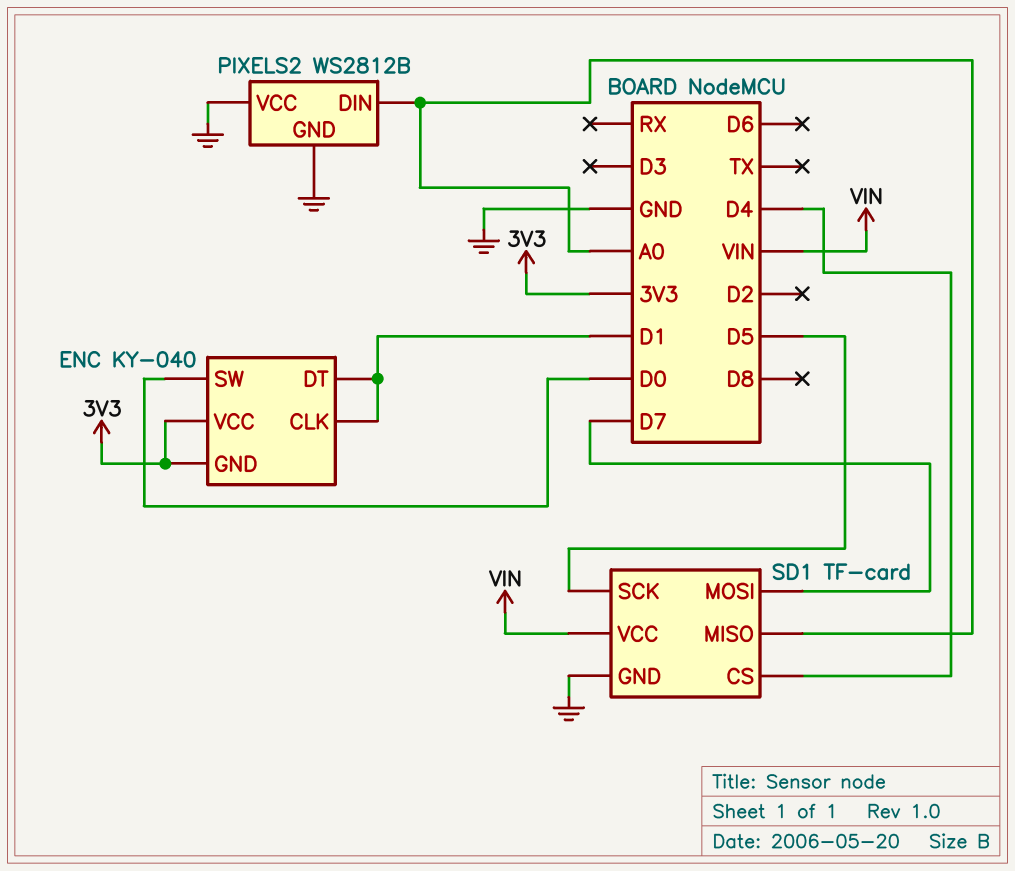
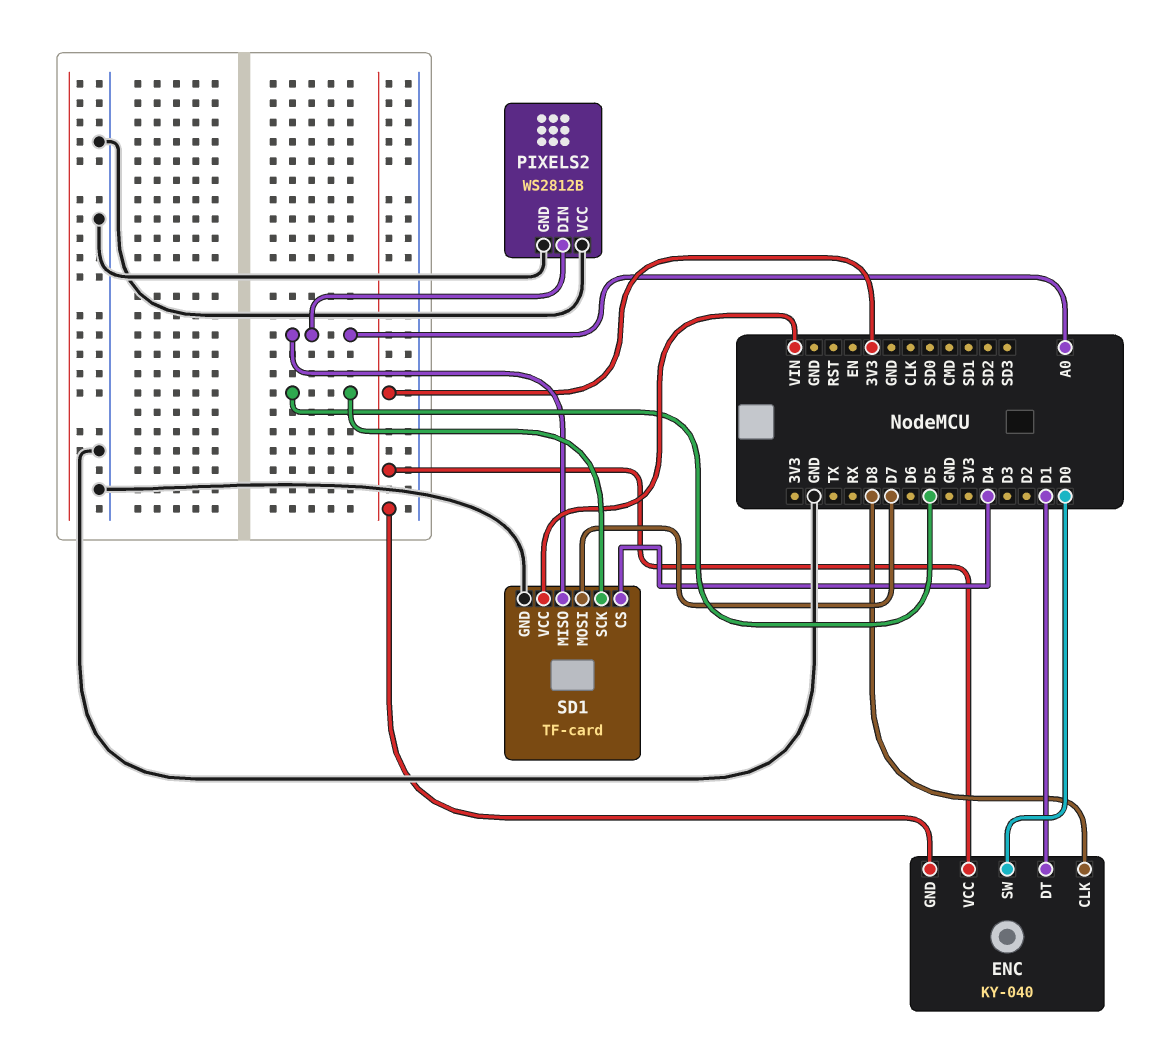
ENC pin CLK: D1 -> D8

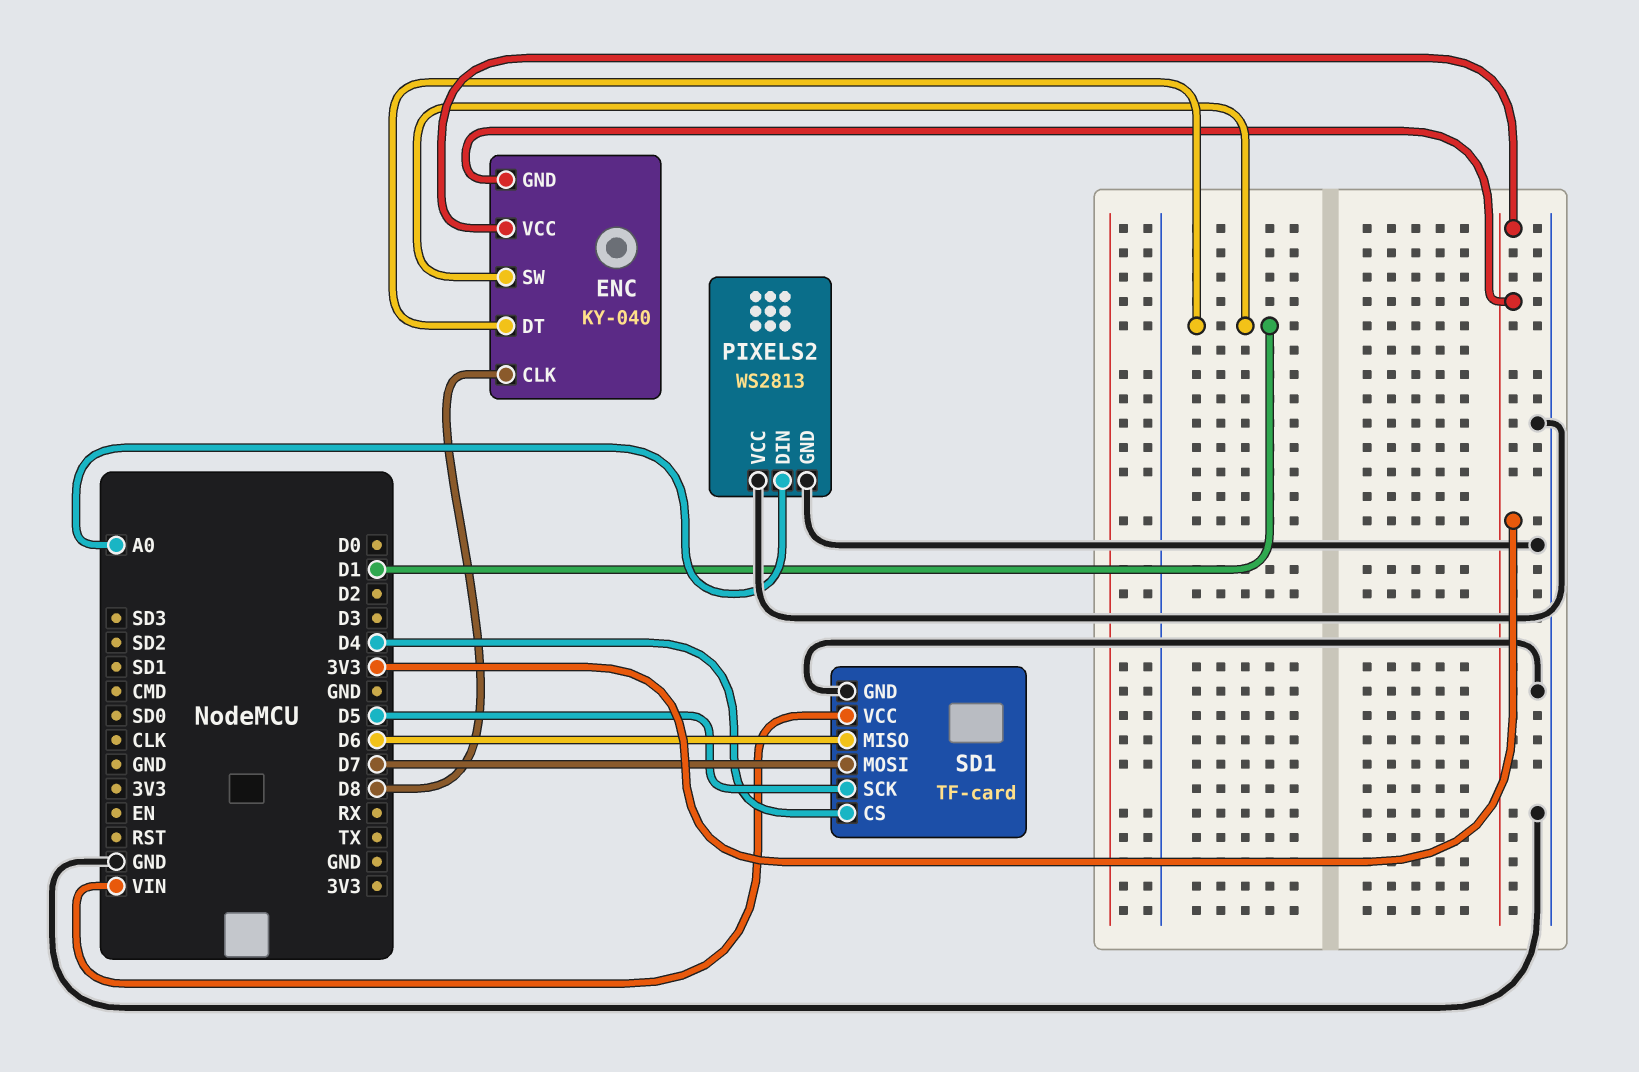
ENC pin SW: D0 -> D1
PIXELS2: WS2812B -> WS2813
SD1 pin MISO: A0 -> D6

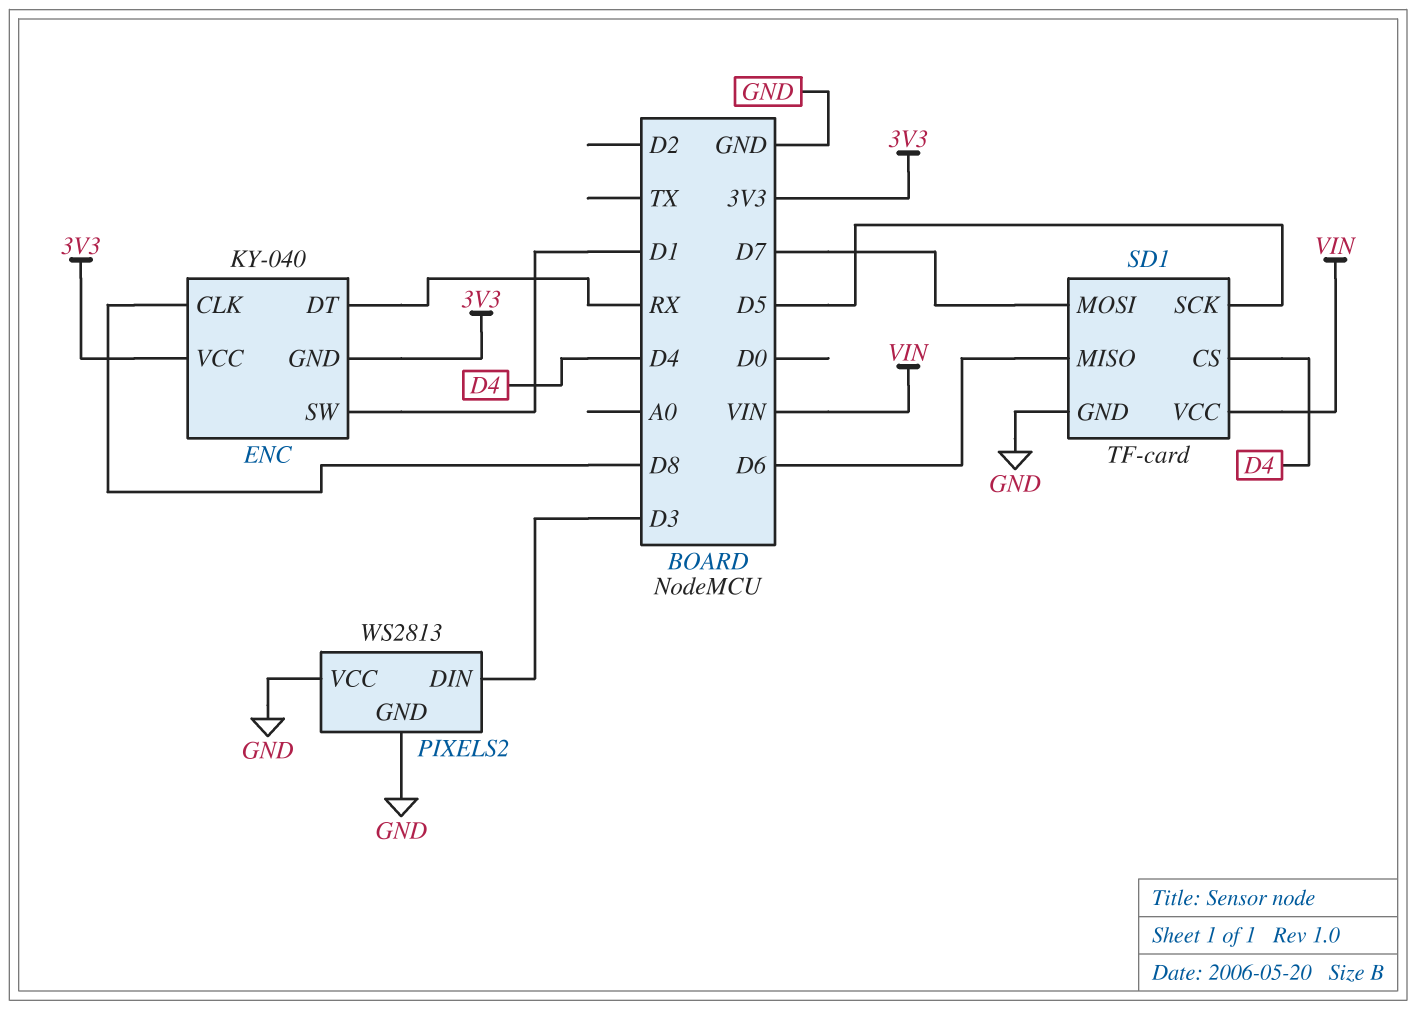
ENC pin DT: D1 -> RX
PIXELS2 pin DIN: A0 -> D3

